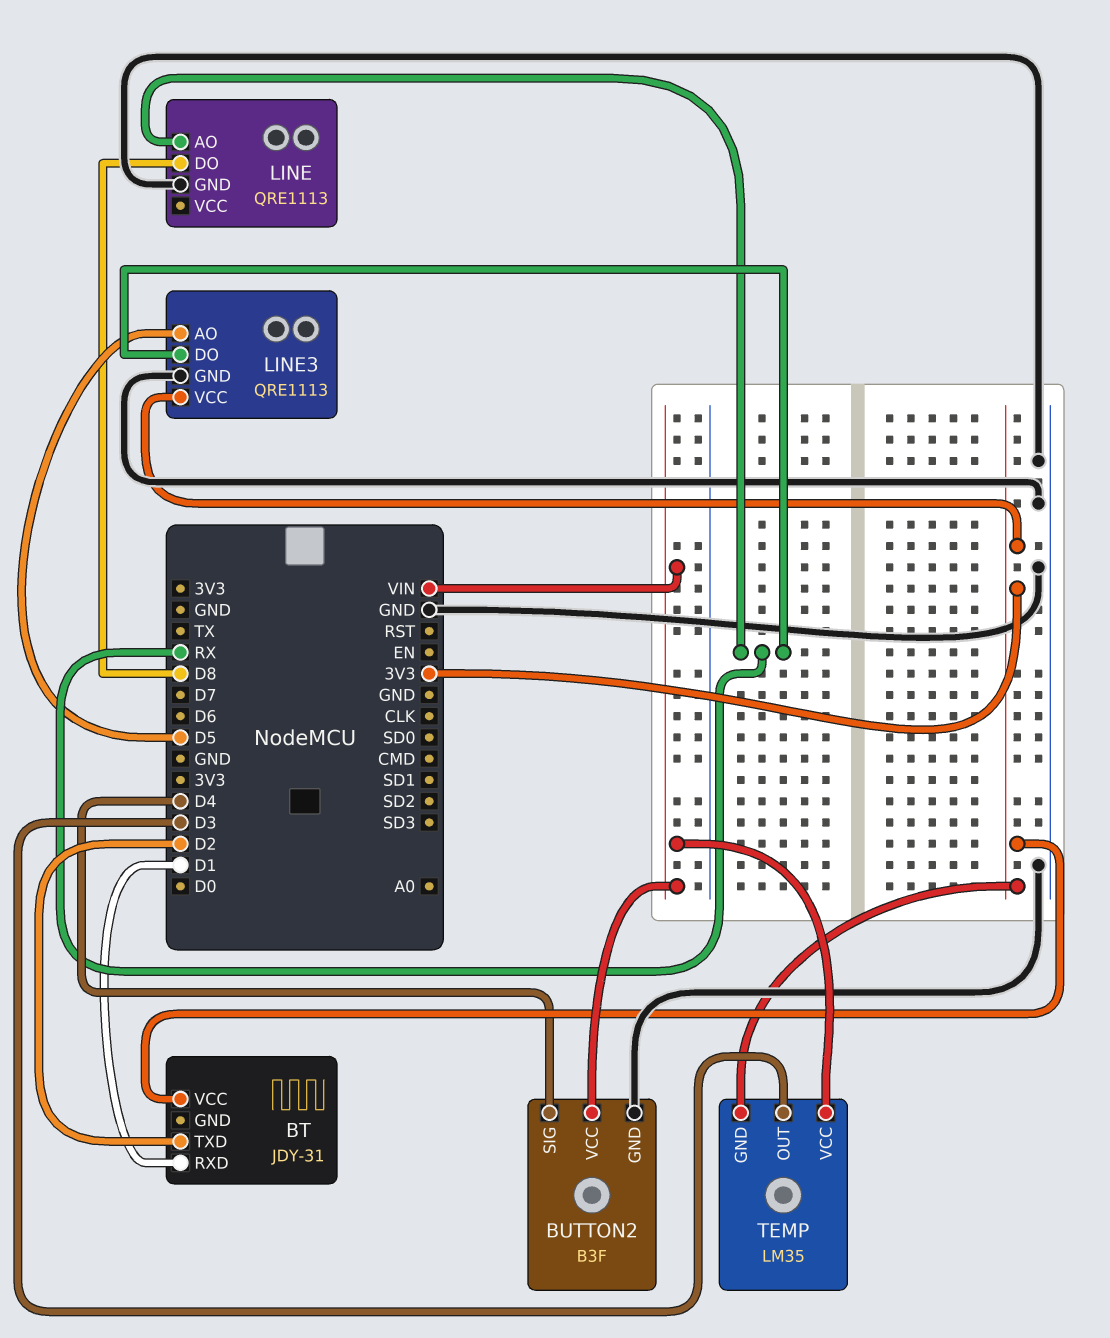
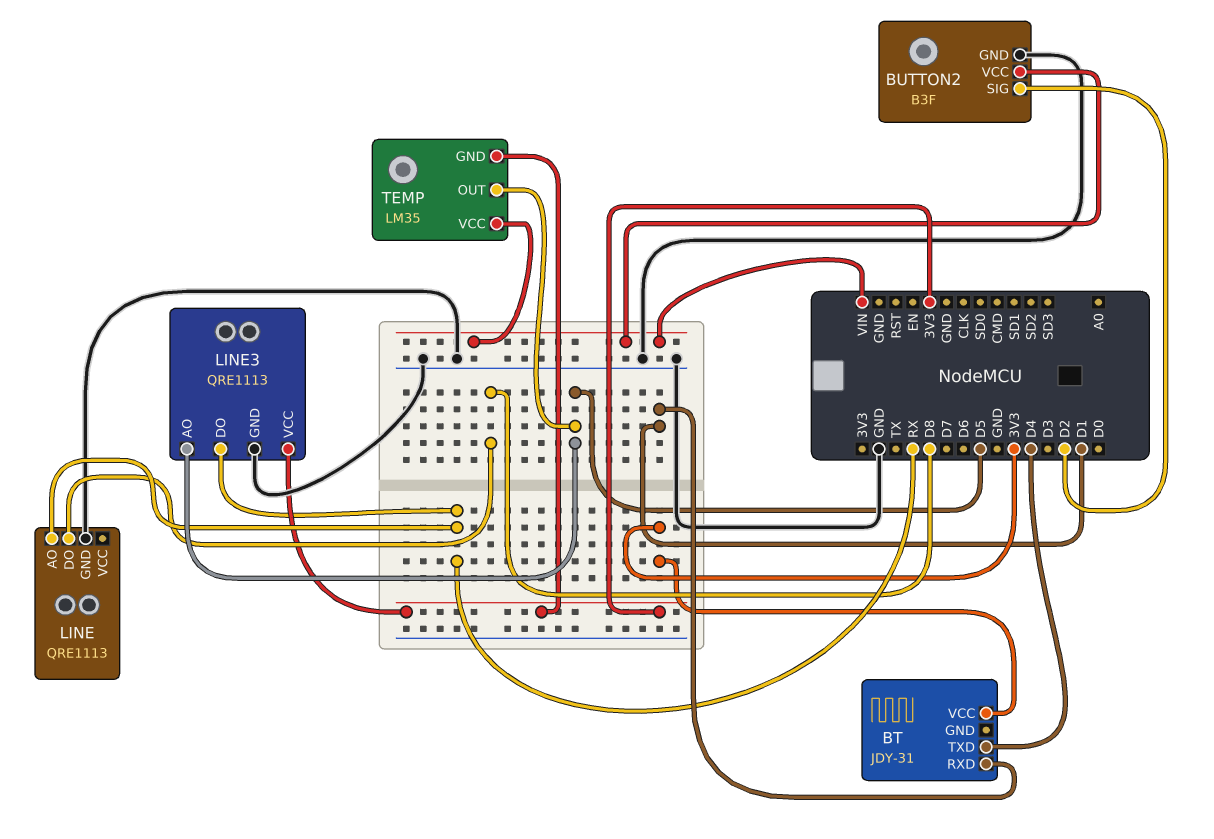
BT pin TXD: D2 -> D4
BUTTON2 pin SIG: D4 -> D2
TEMP pin OUT: D3 -> D5

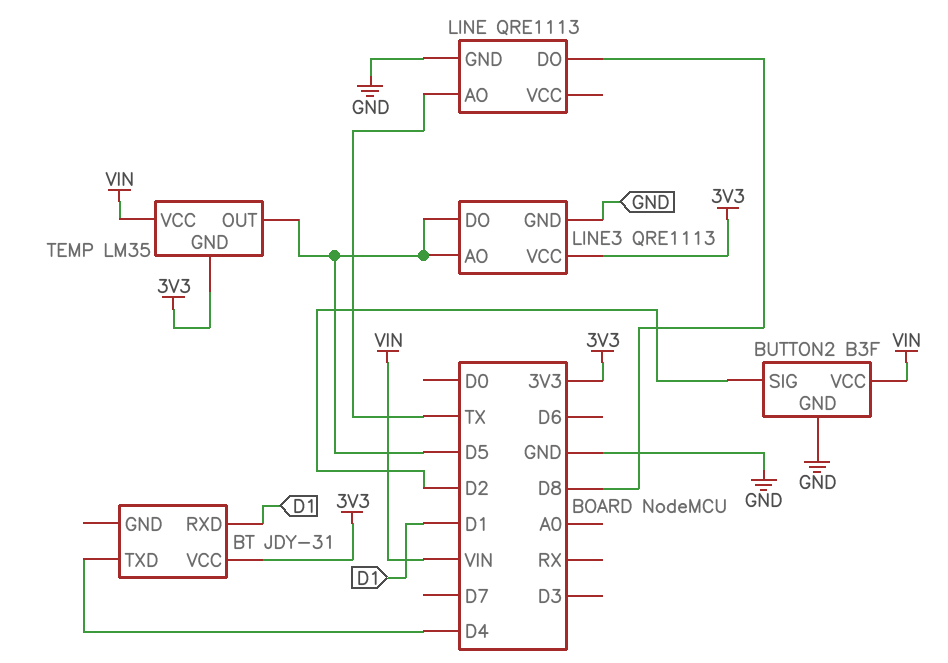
LINE pin AO: RX -> TX
LINE3 pin DO: RX -> D5

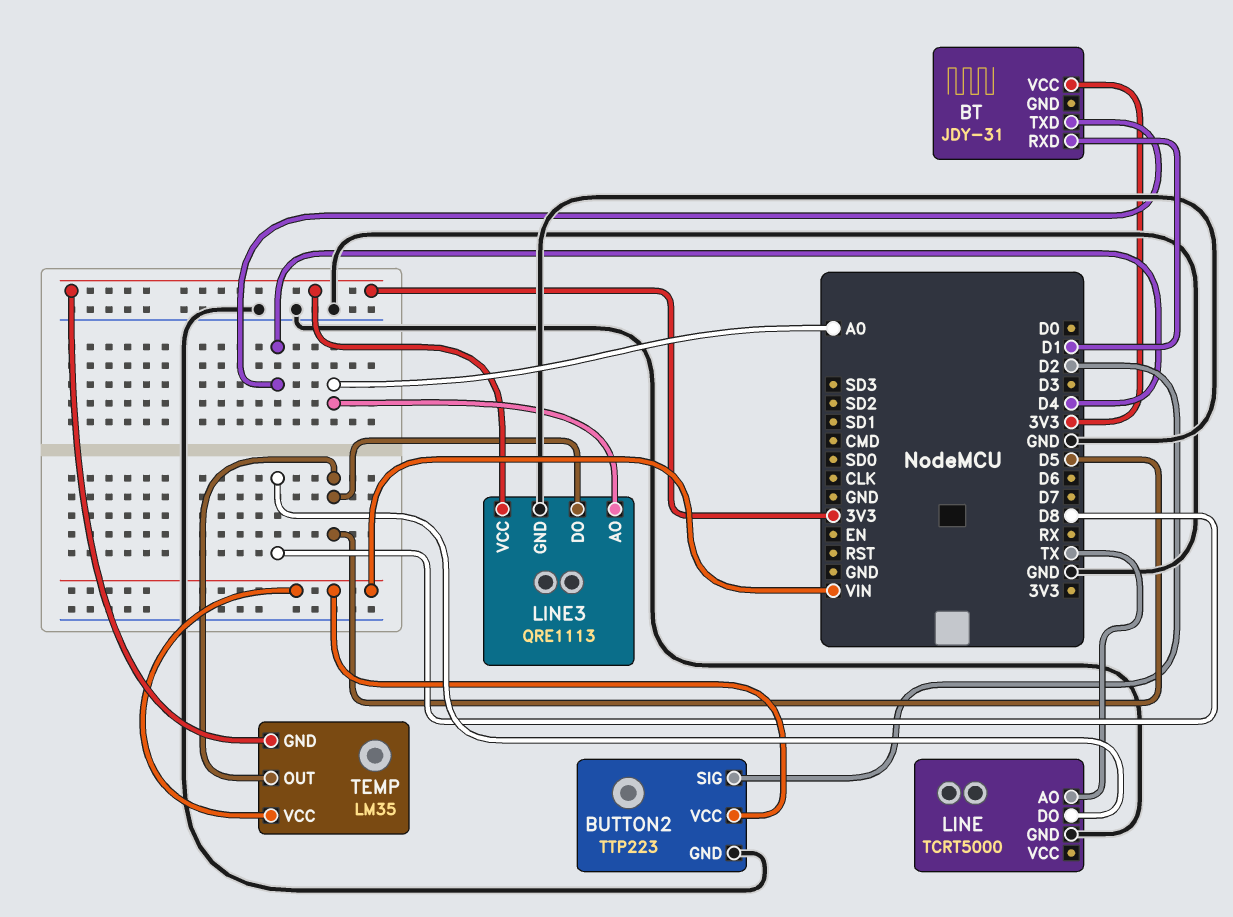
BUTTON2: B3F -> TTP223
LINE: QRE1113 -> TCRT5000
LINE3 pin AO: D5 -> A0

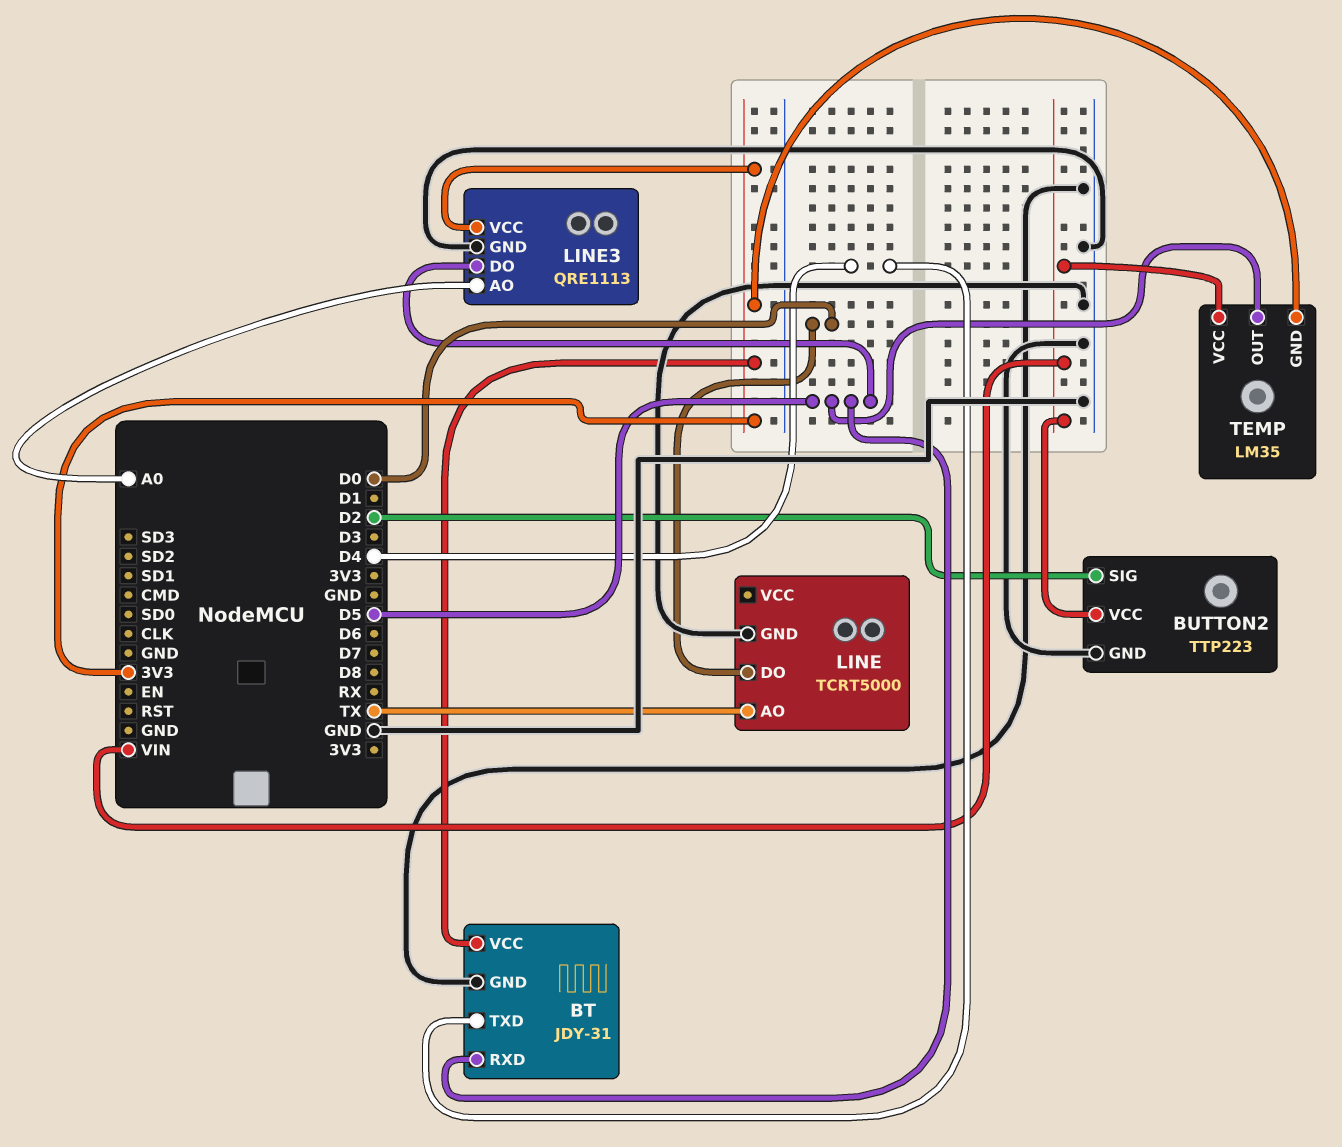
BT pin GND: none -> GND
BT pin RXD: D1 -> D5
LINE pin DO: D8 -> D0

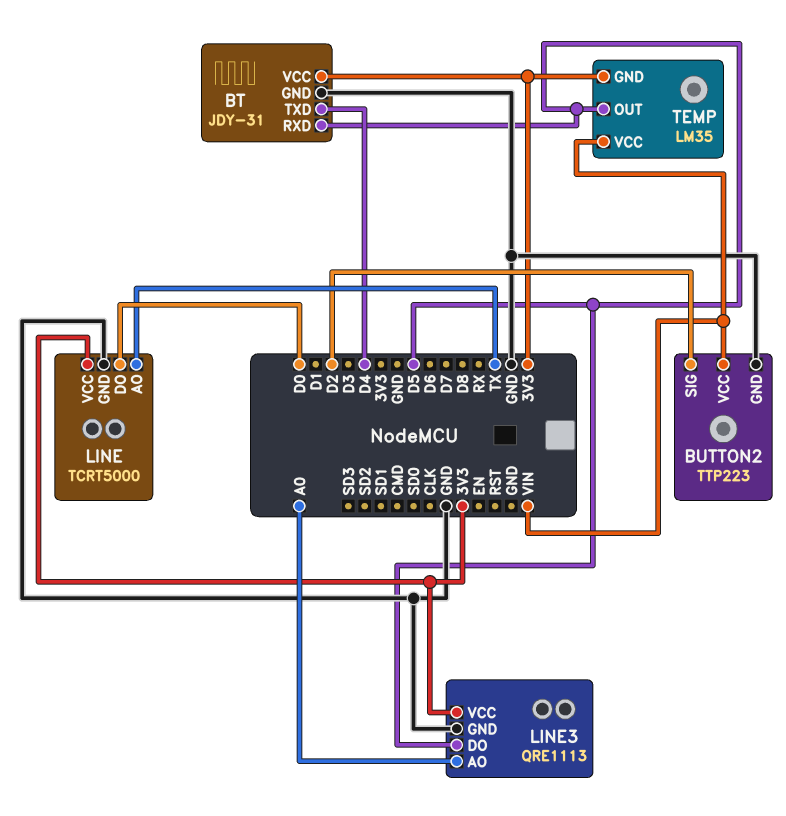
LINE pin VCC: none -> 3V3

